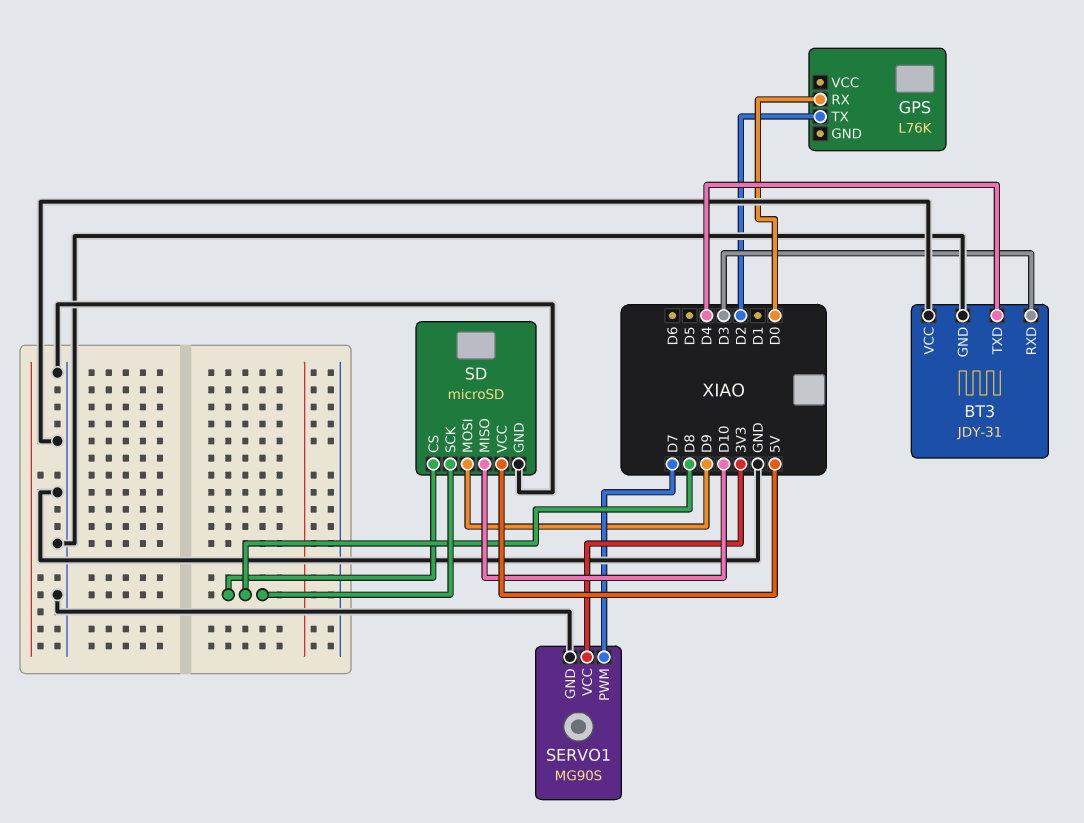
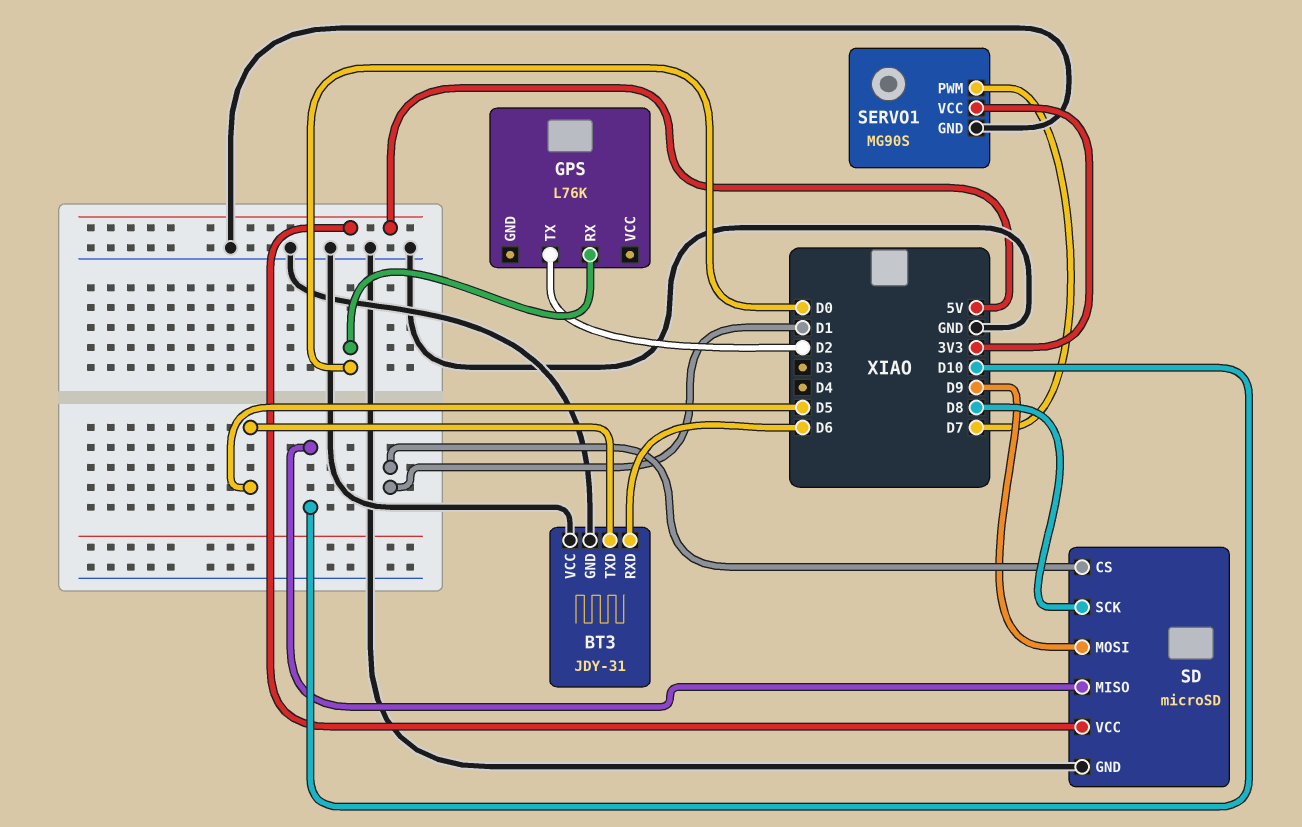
BT3 pin RXD: D3 -> D6
BT3 pin TXD: D4 -> D5
SD pin CS: D8 -> D1

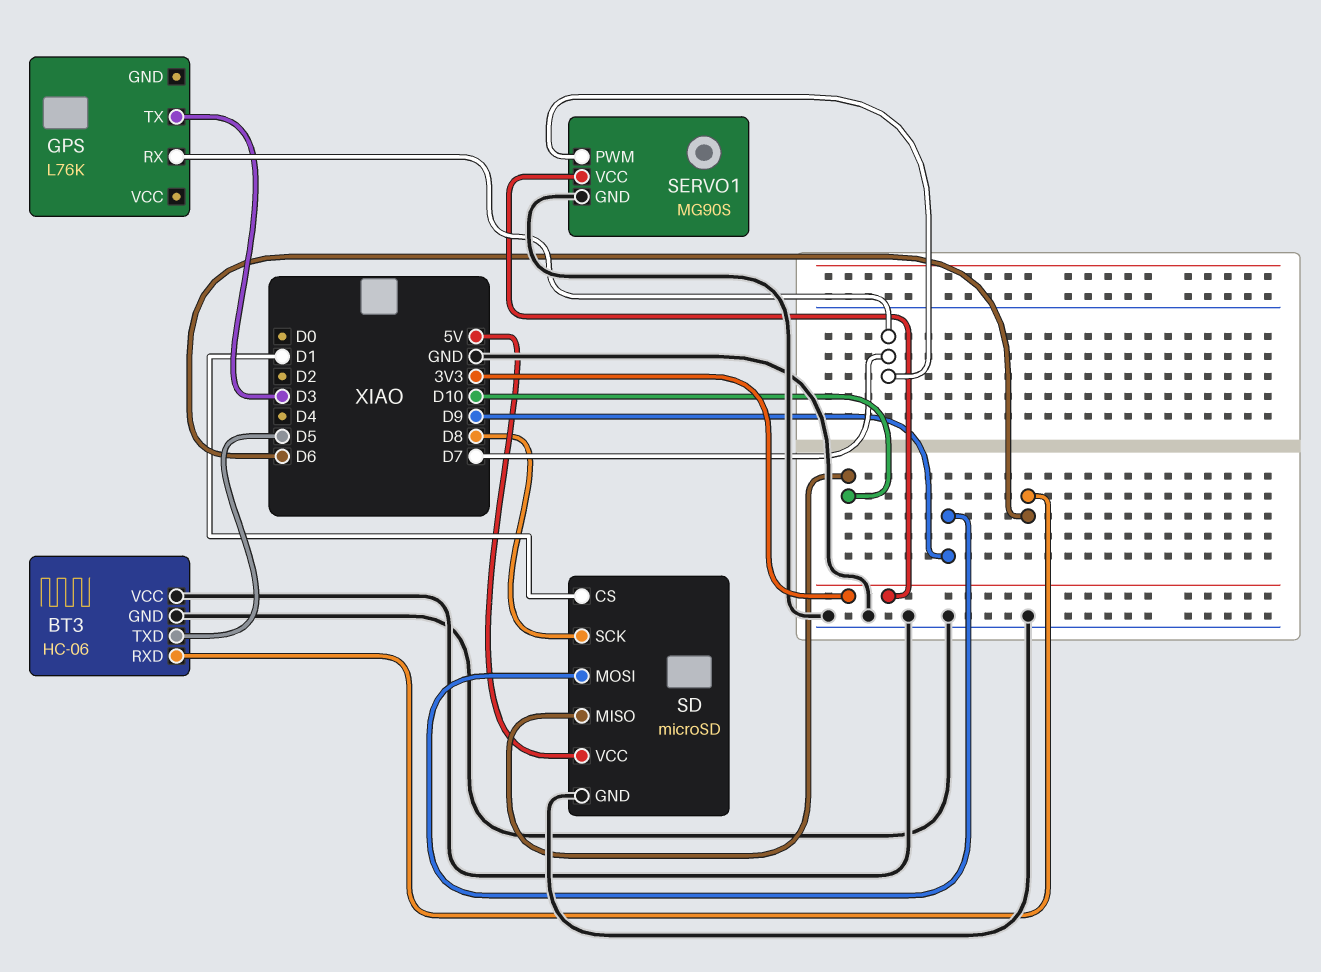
BT3: JDY-31 -> HC-06
GPS pin RX: D0 -> D7
GPS pin TX: D2 -> D3

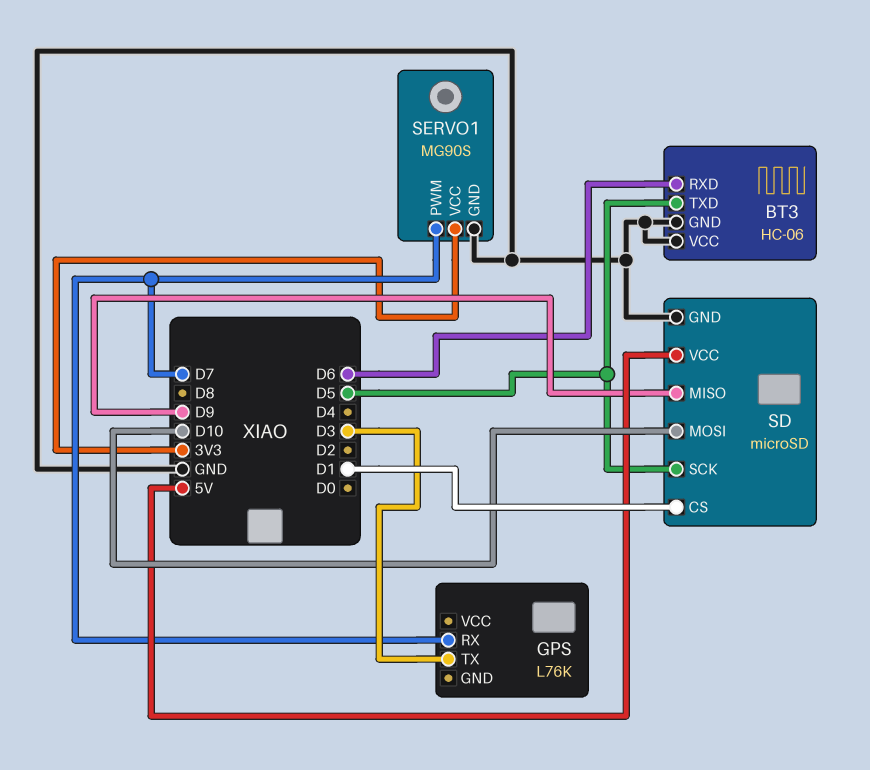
SD pin MISO: D10 -> D9
SD pin MOSI: D9 -> D10
SD pin SCK: D8 -> D5

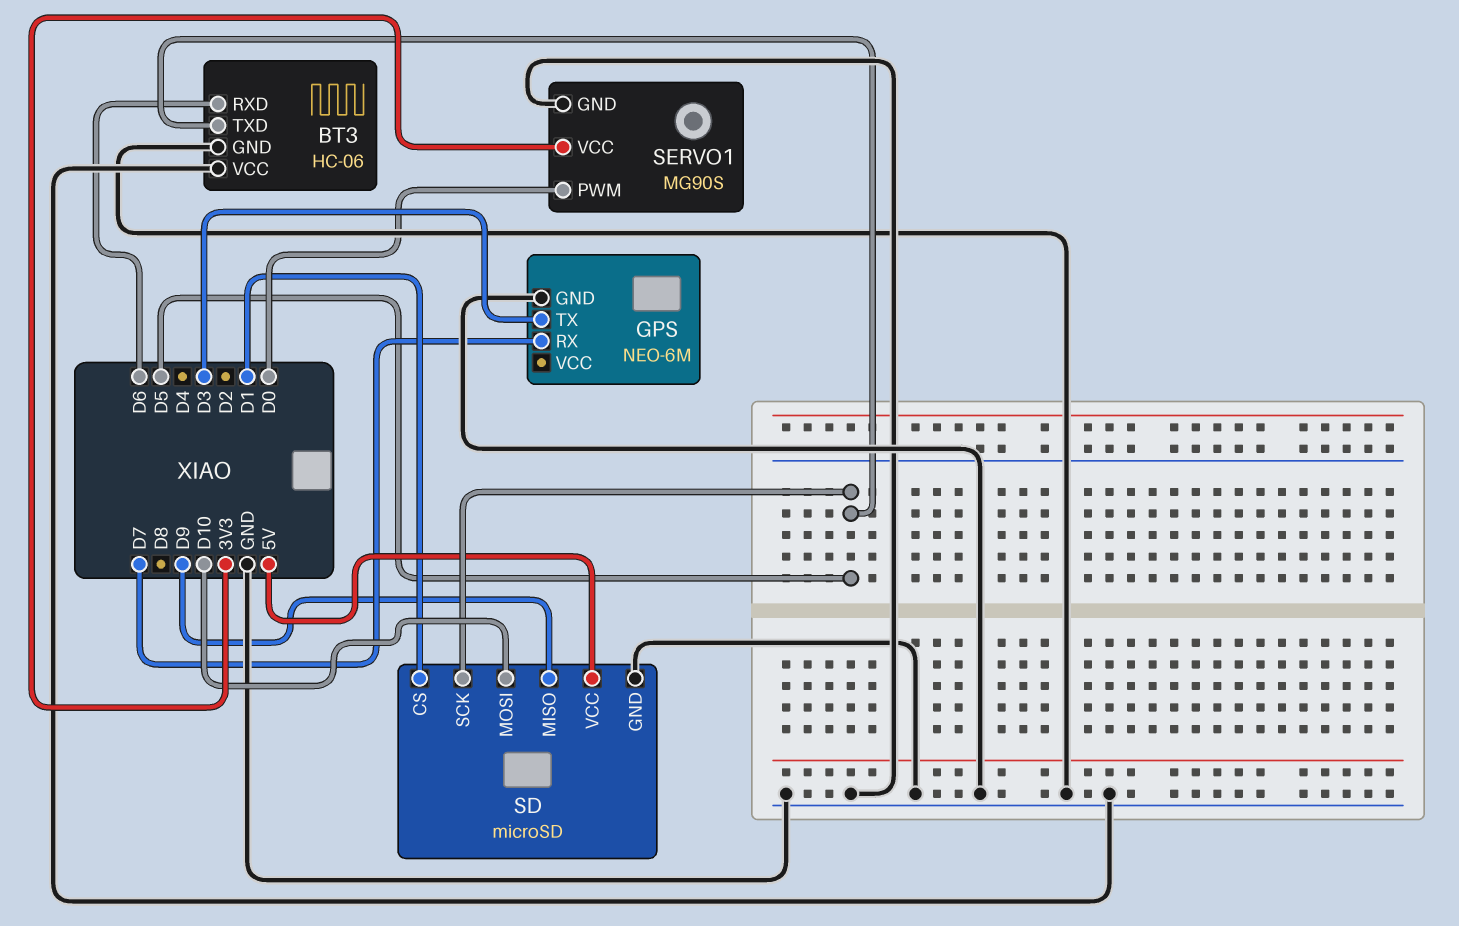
GPS: L76K -> NEO-6M
GPS pin GND: none -> GND
SERVO1 pin PWM: D7 -> D0

